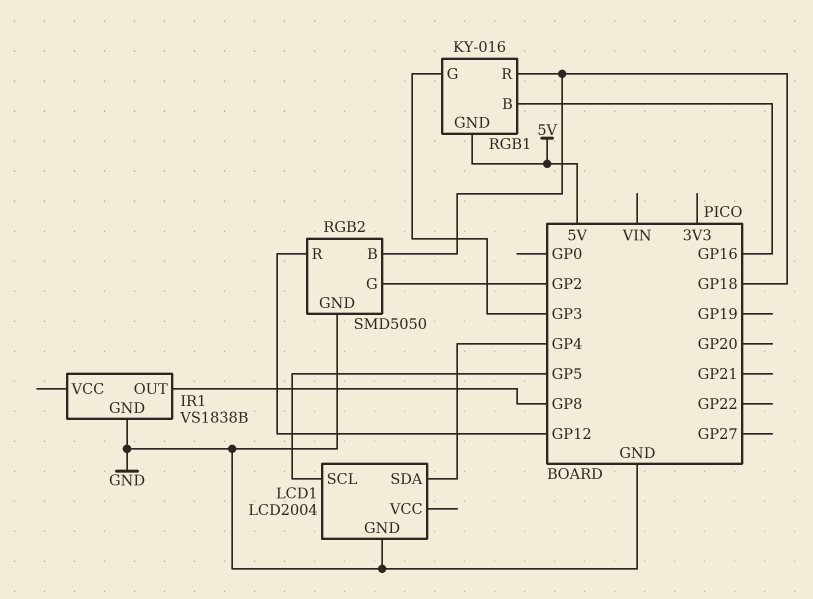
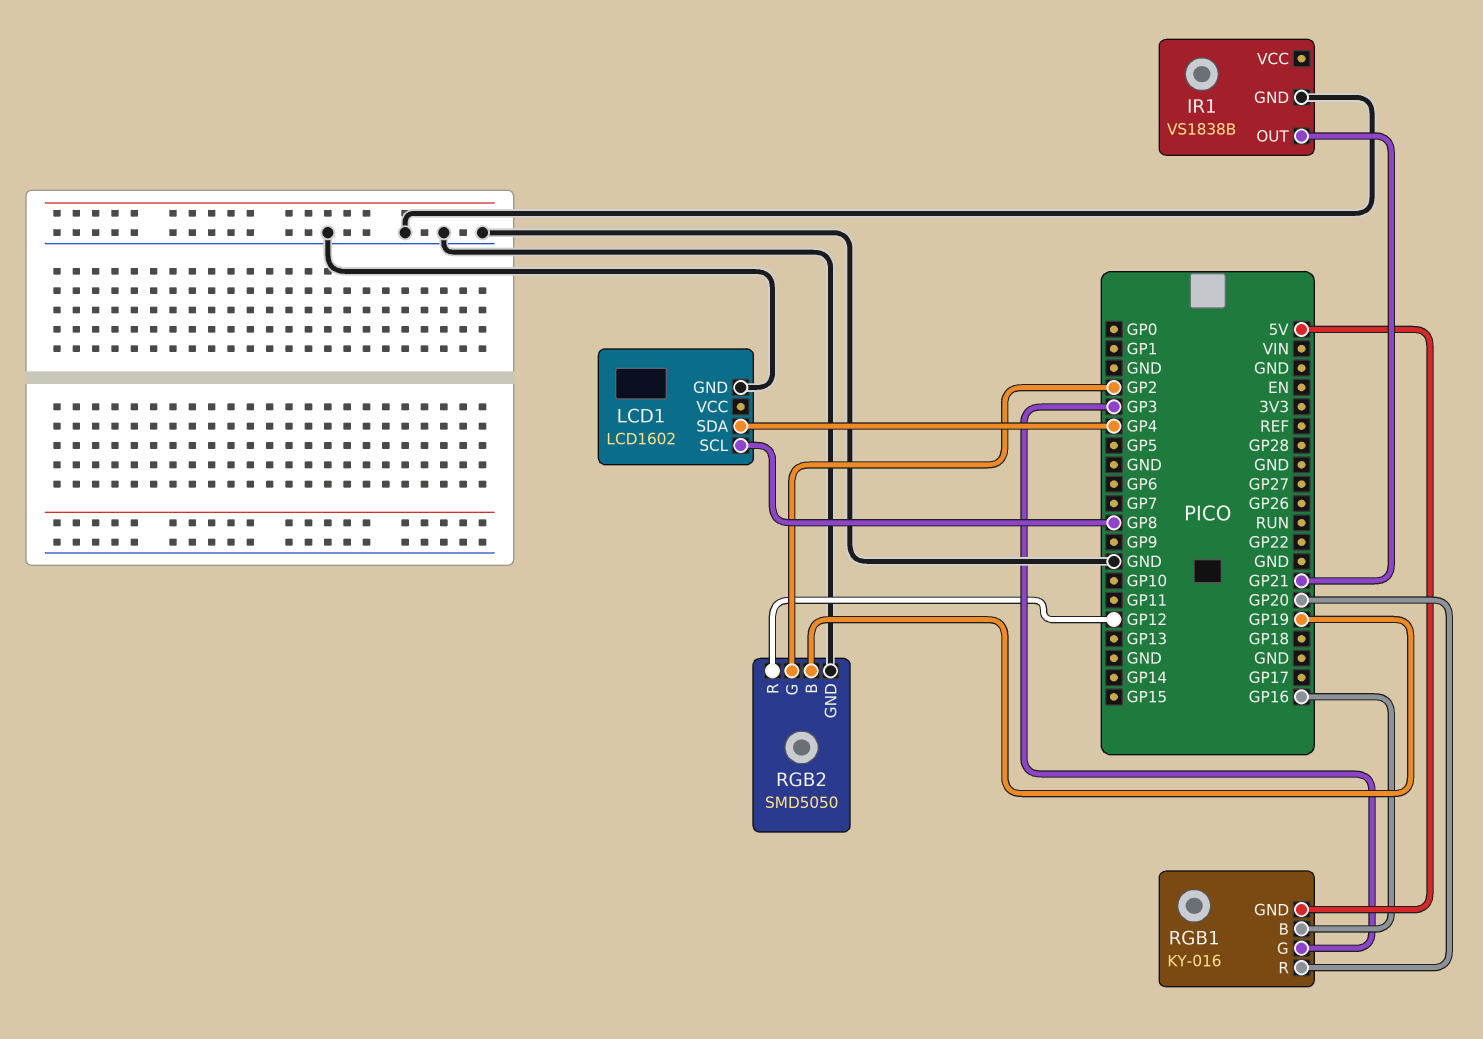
IR1 pin OUT: GP8 -> GP21
LCD1: LCD2004 -> LCD1602
LCD1 pin SCL: GP5 -> GP8
RGB1 pin R: GP18 -> GP20
RGB2 pin B: GP18 -> GP19

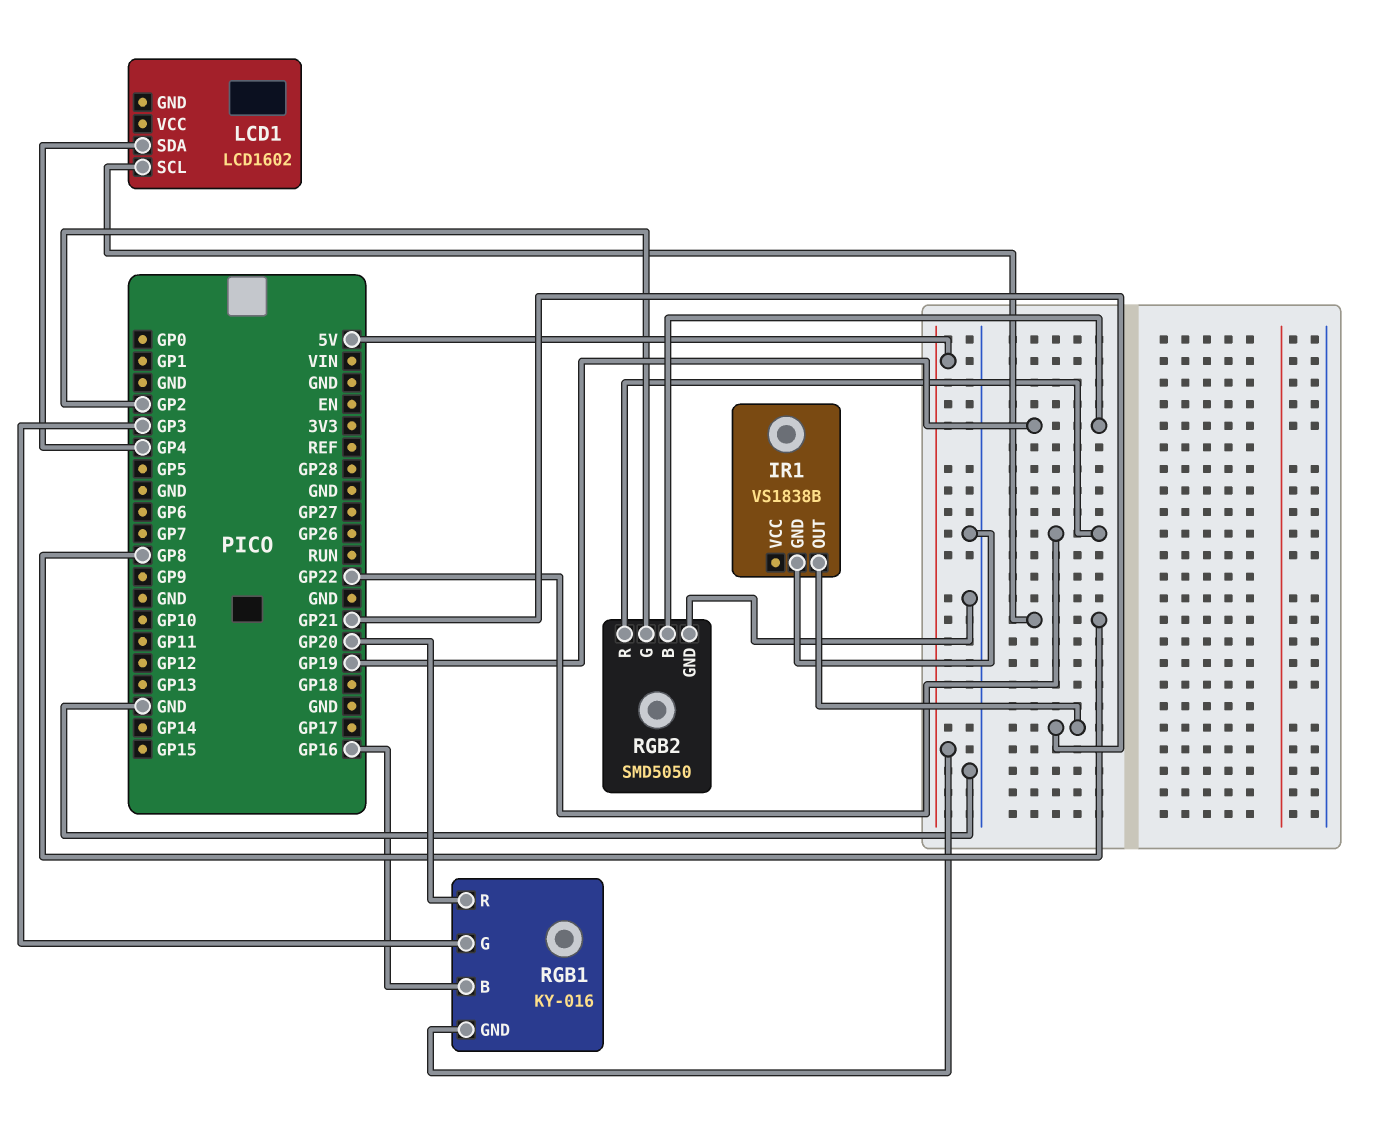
LCD1 pin GND: GND -> none
RGB2 pin R: GP12 -> GP22

